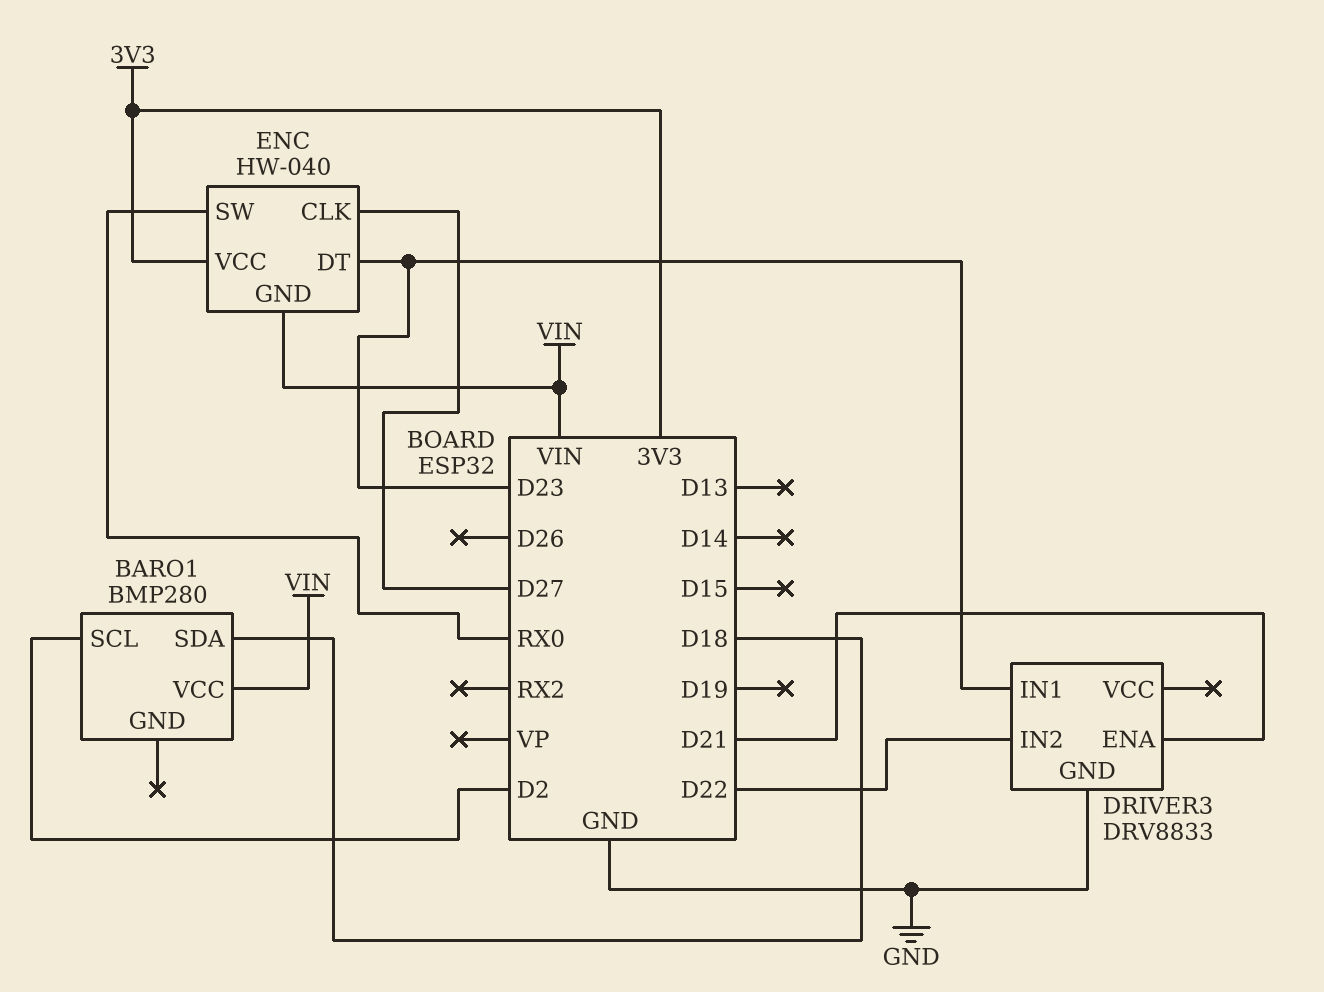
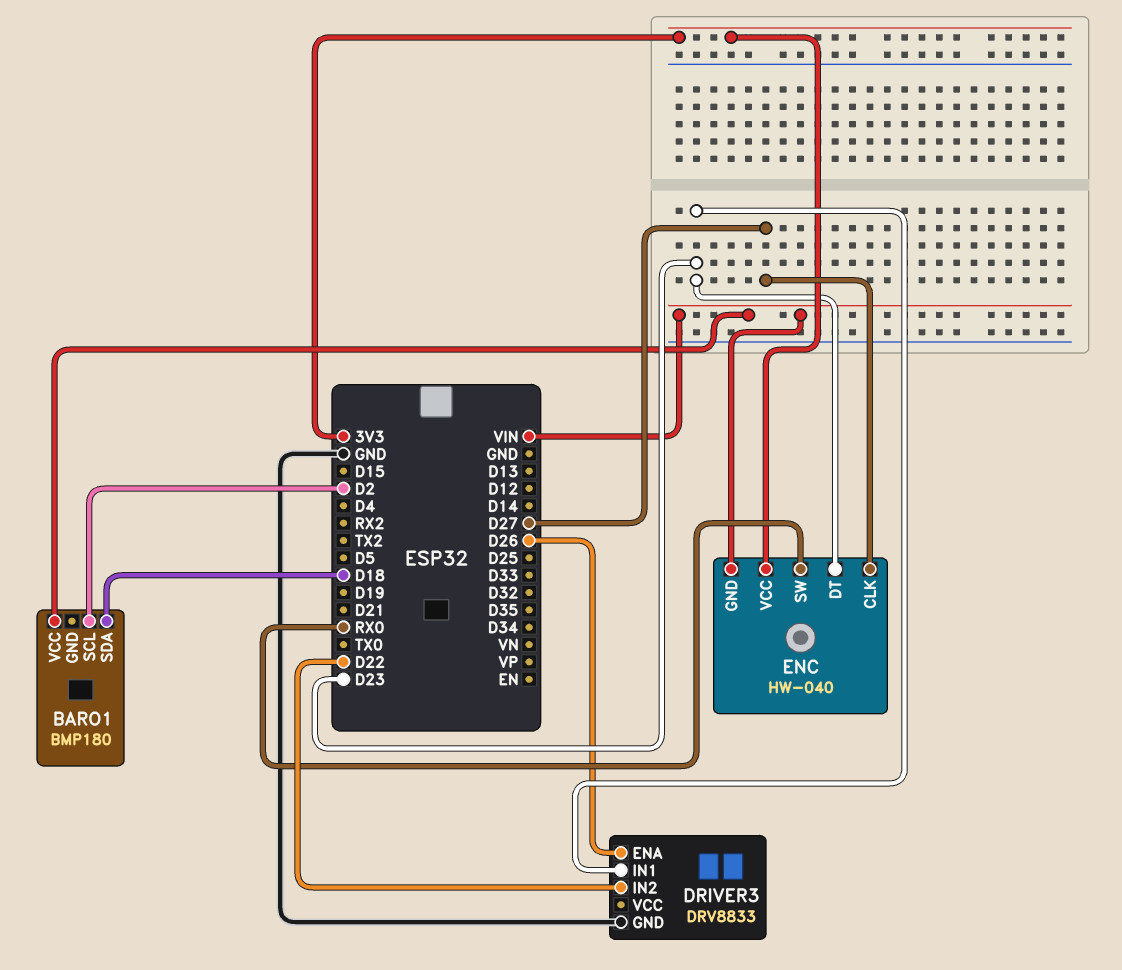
BARO1: BMP280 -> BMP180
DRIVER3 pin ENA: D21 -> D26

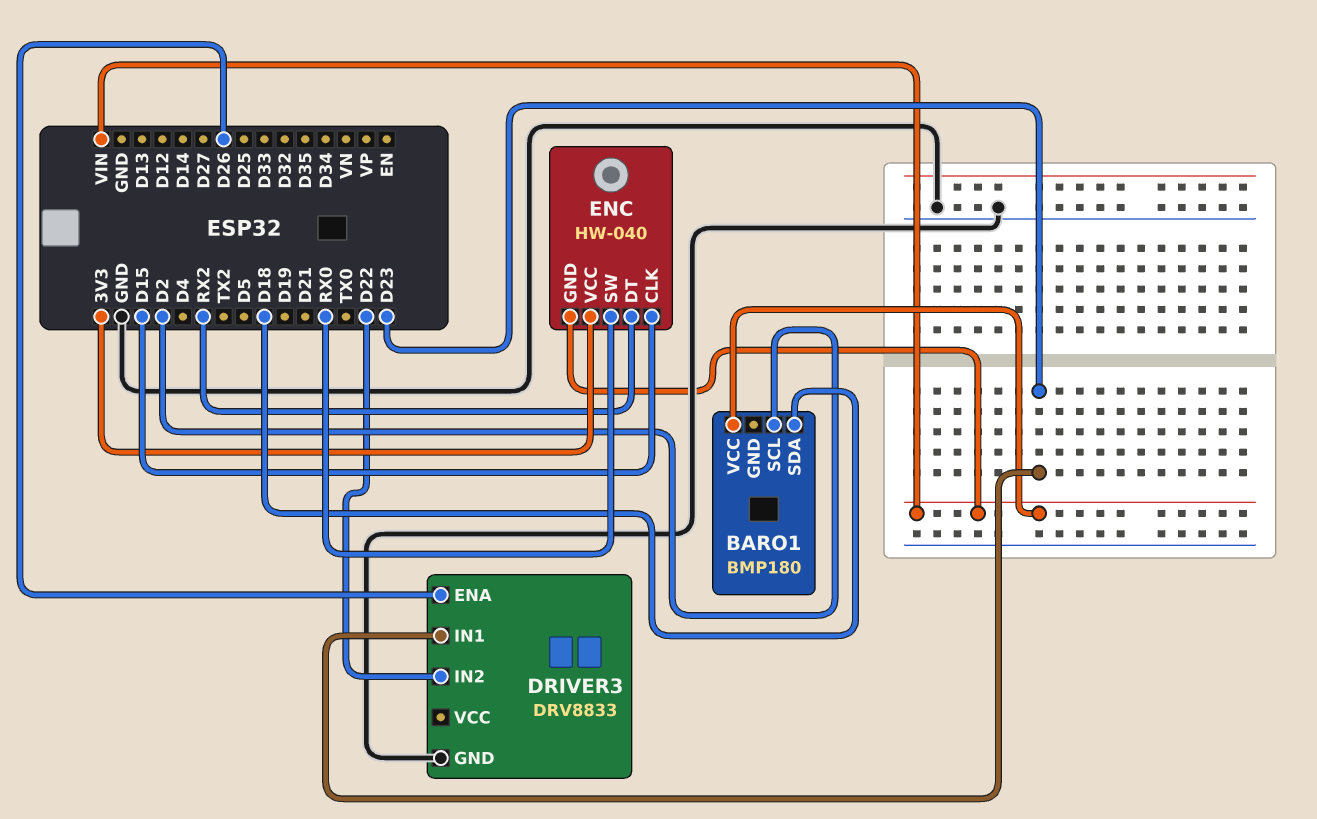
ENC pin CLK: D27 -> D15
ENC pin DT: D23 -> RX2

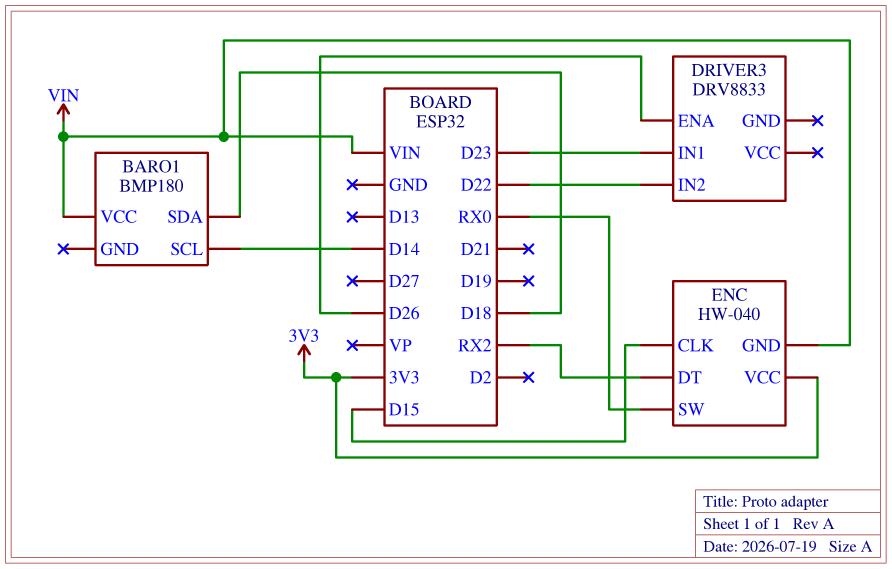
BARO1 pin SCL: D2 -> D14
DRIVER3 pin GND: GND -> none

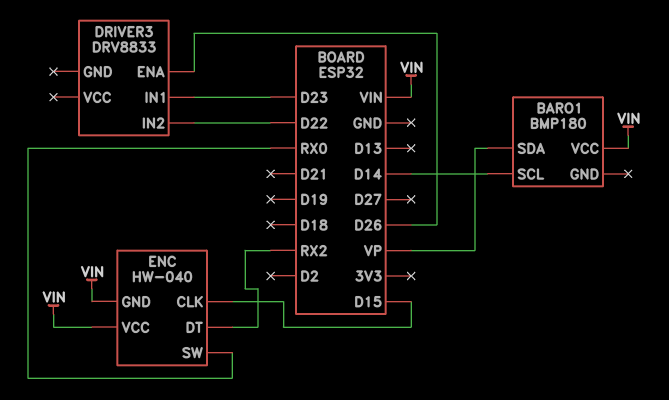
BARO1 pin SDA: D18 -> VP
ENC pin VCC: 3V3 -> VIN

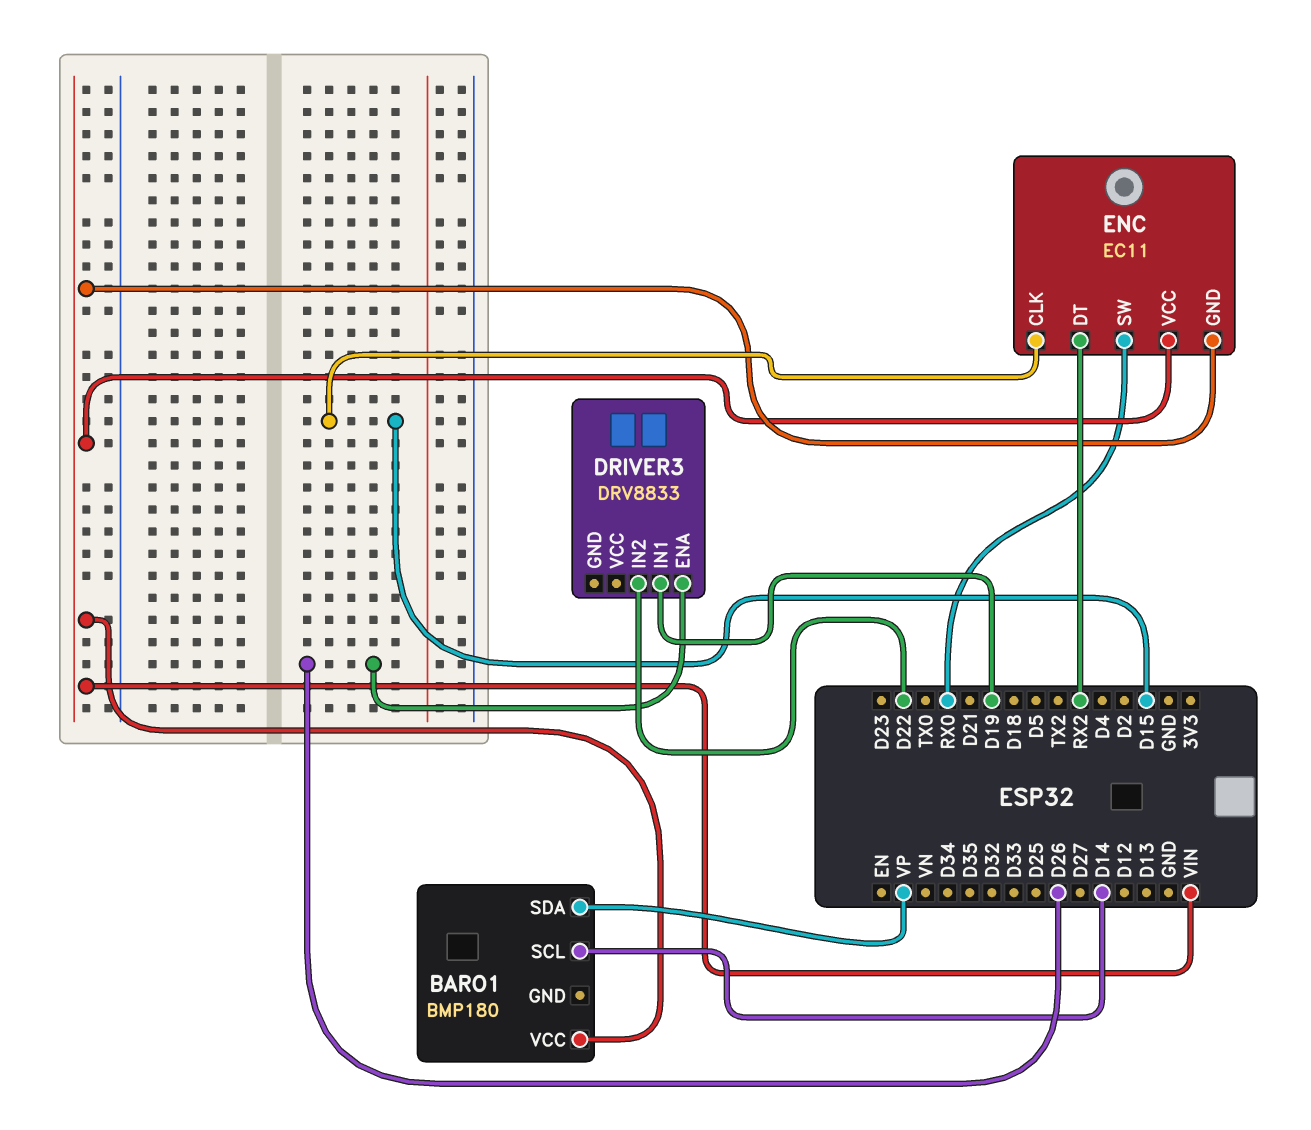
DRIVER3 pin IN1: D23 -> D19
ENC: HW-040 -> EC11

